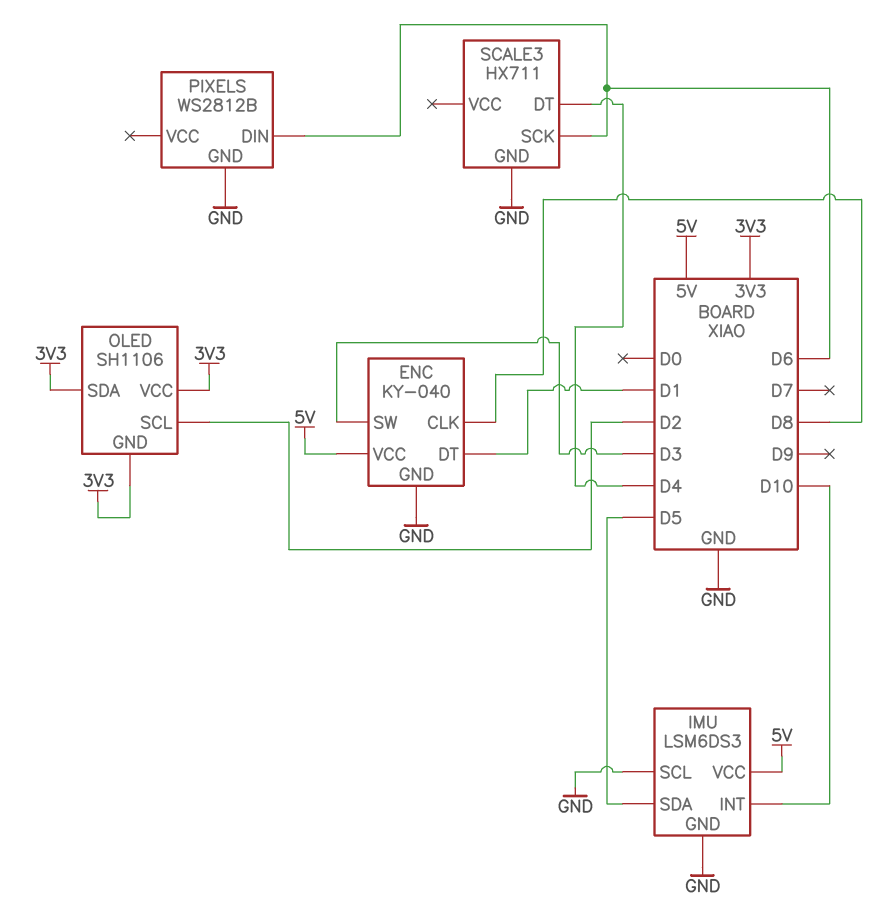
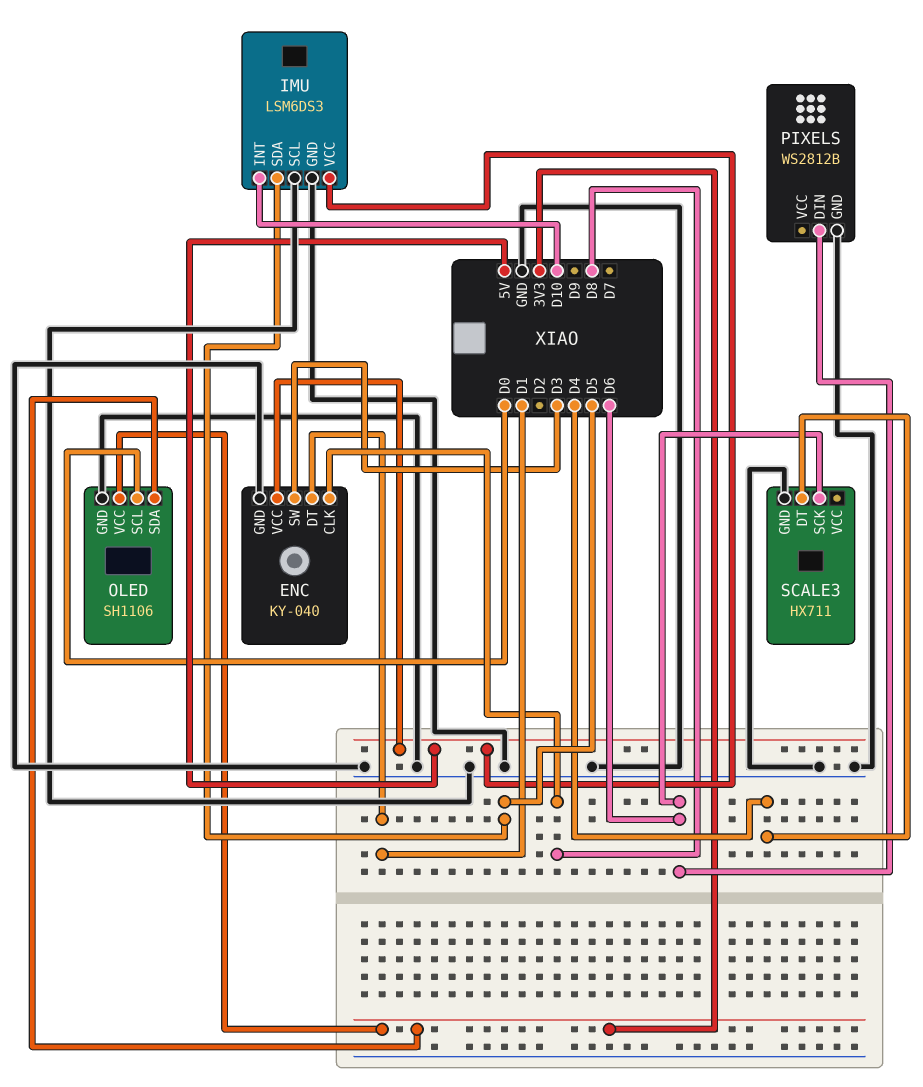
OLED pin GND: 3V3 -> GND
OLED pin SCL: D2 -> D0

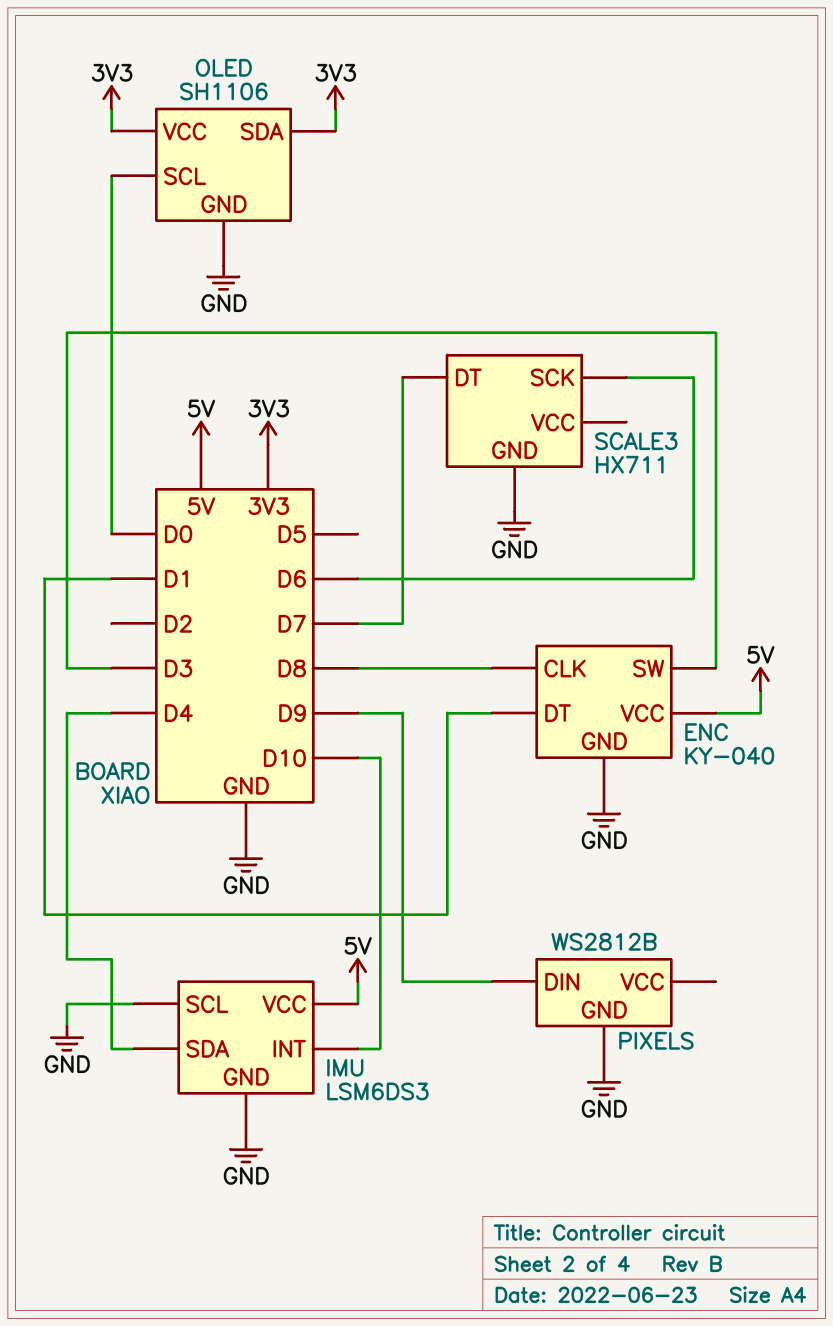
IMU pin SDA: D5 -> D4
PIXELS pin DIN: D6 -> D9
SCALE3 pin DT: D4 -> D7

